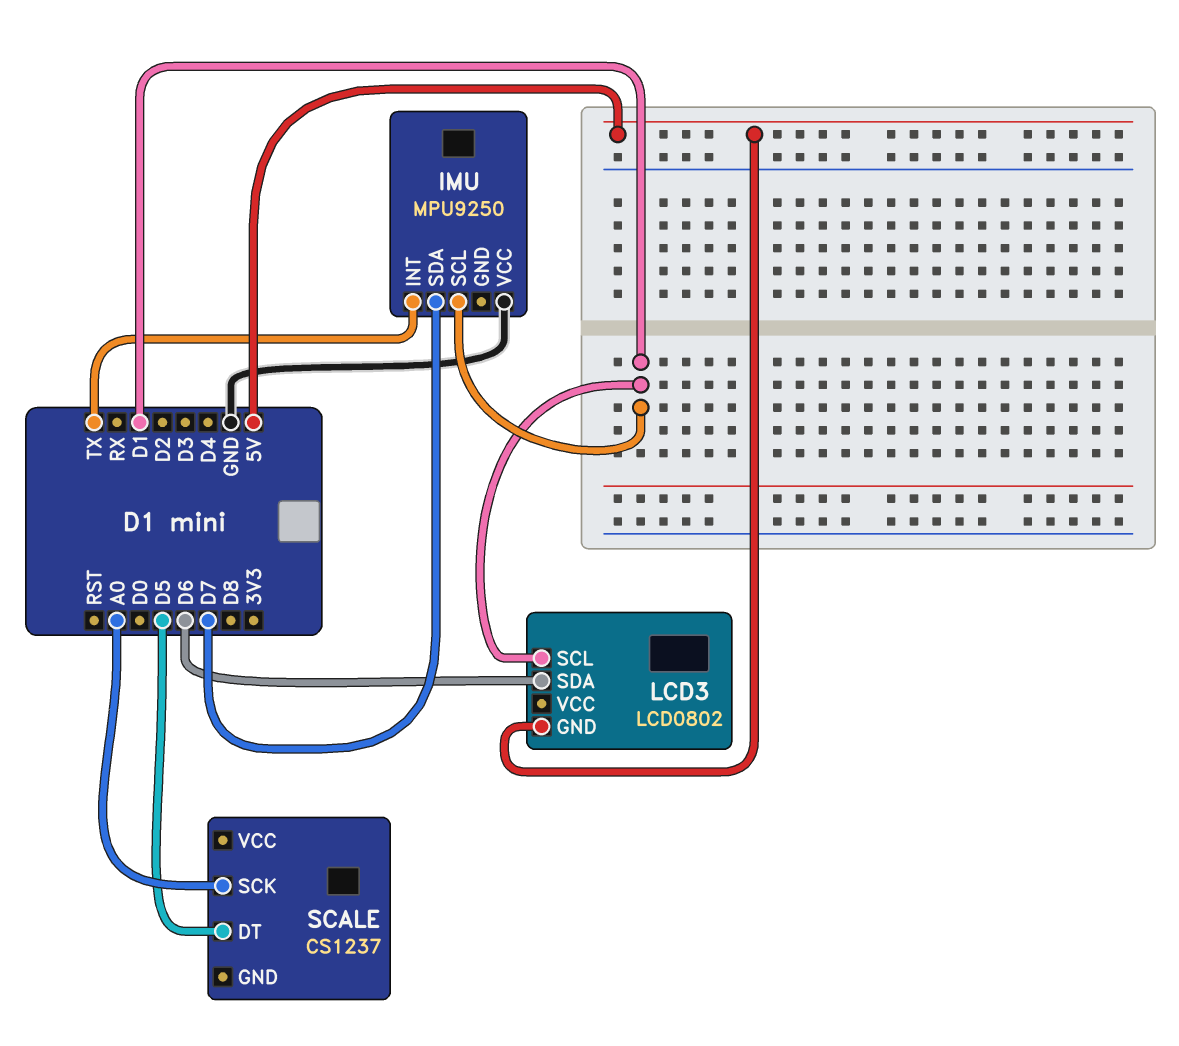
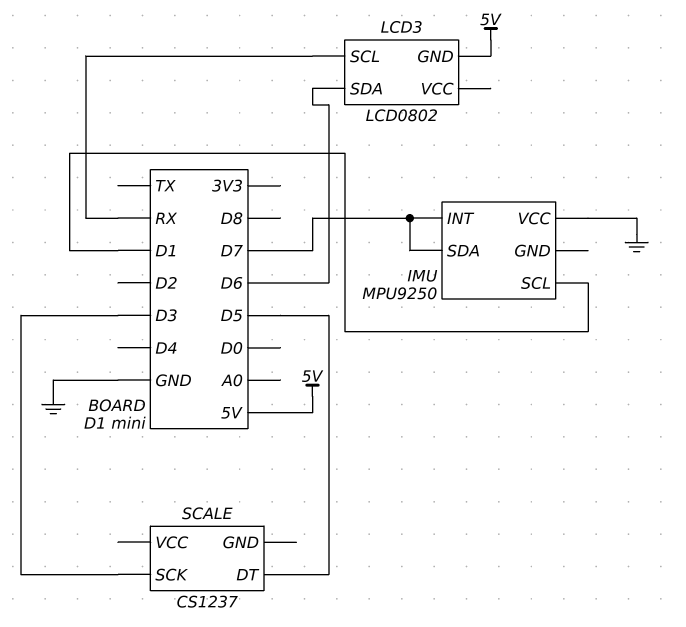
IMU pin INT: TX -> D7
LCD3 pin SCL: D1 -> RX
SCALE pin SCK: A0 -> D3

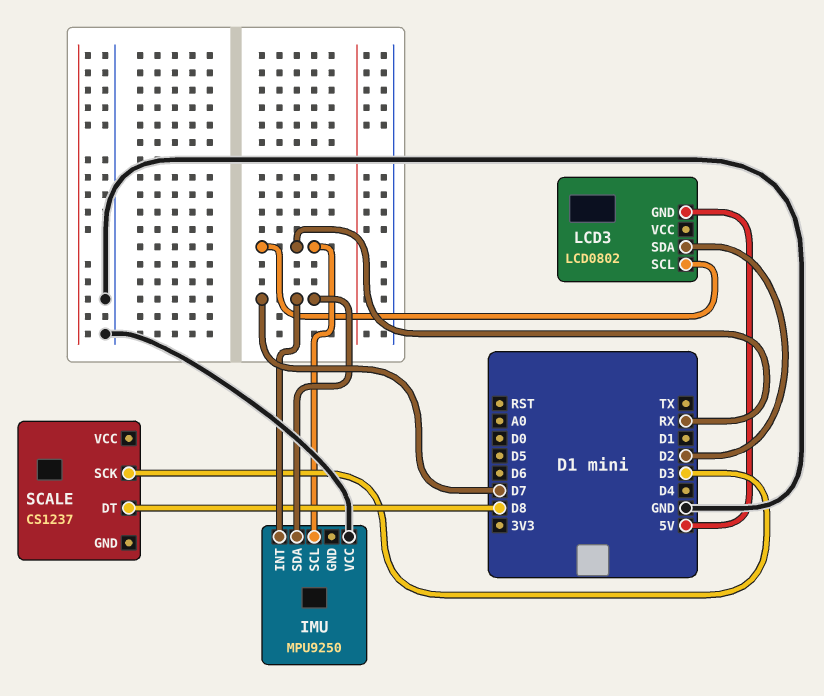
IMU pin SCL: D1 -> RX
LCD3 pin SDA: D6 -> D2
SCALE pin DT: D5 -> D8

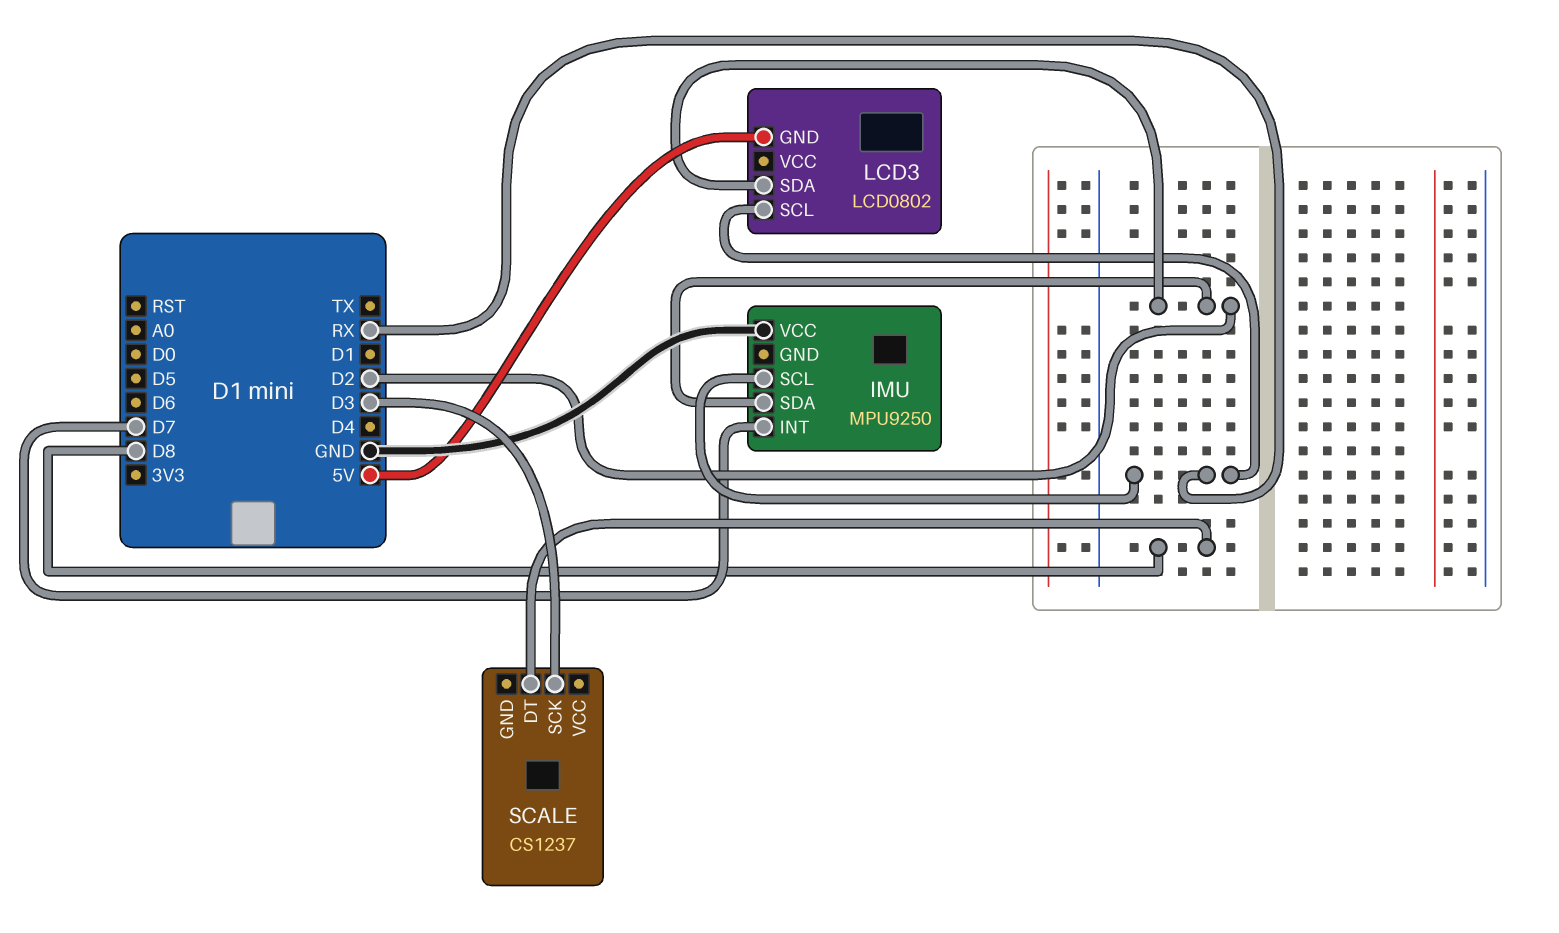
IMU pin SDA: D7 -> D2

